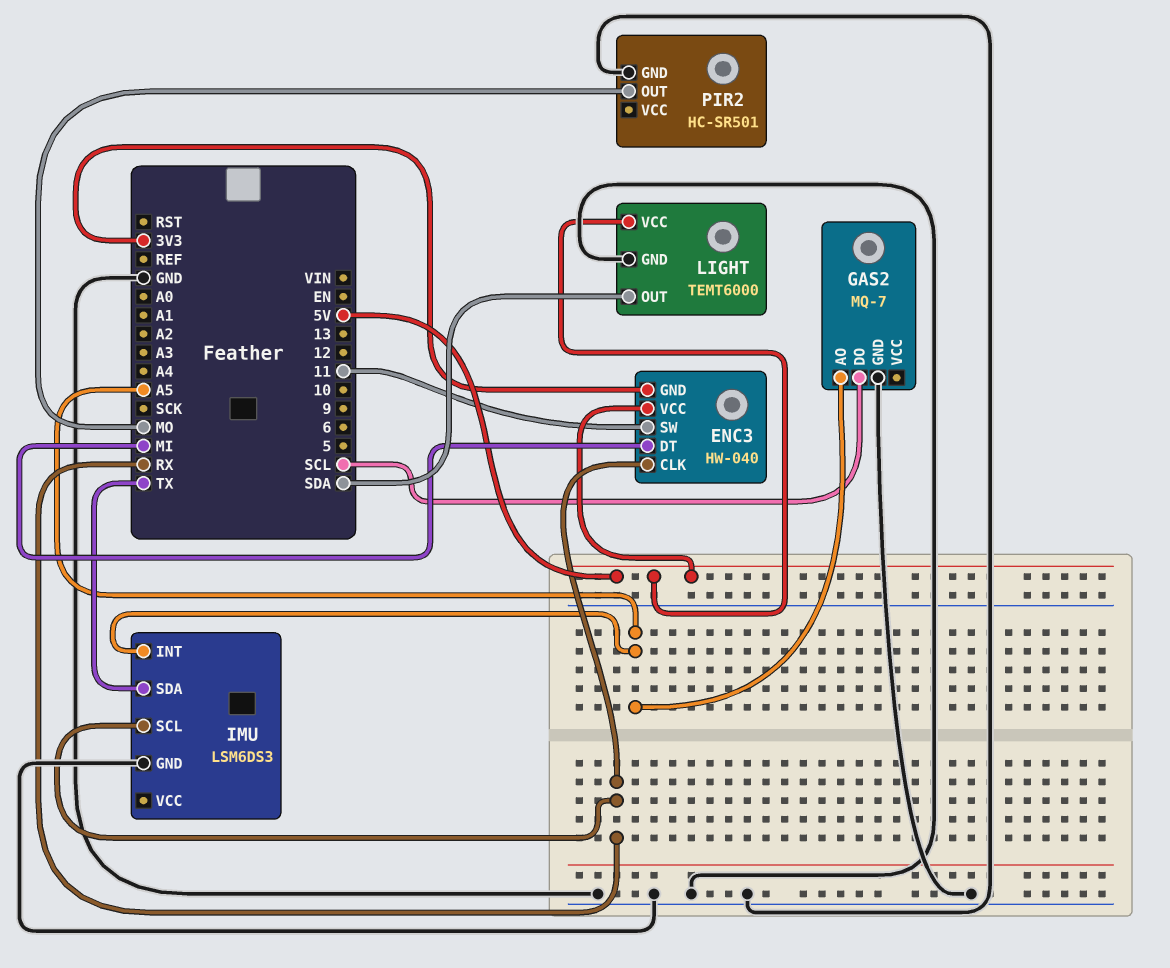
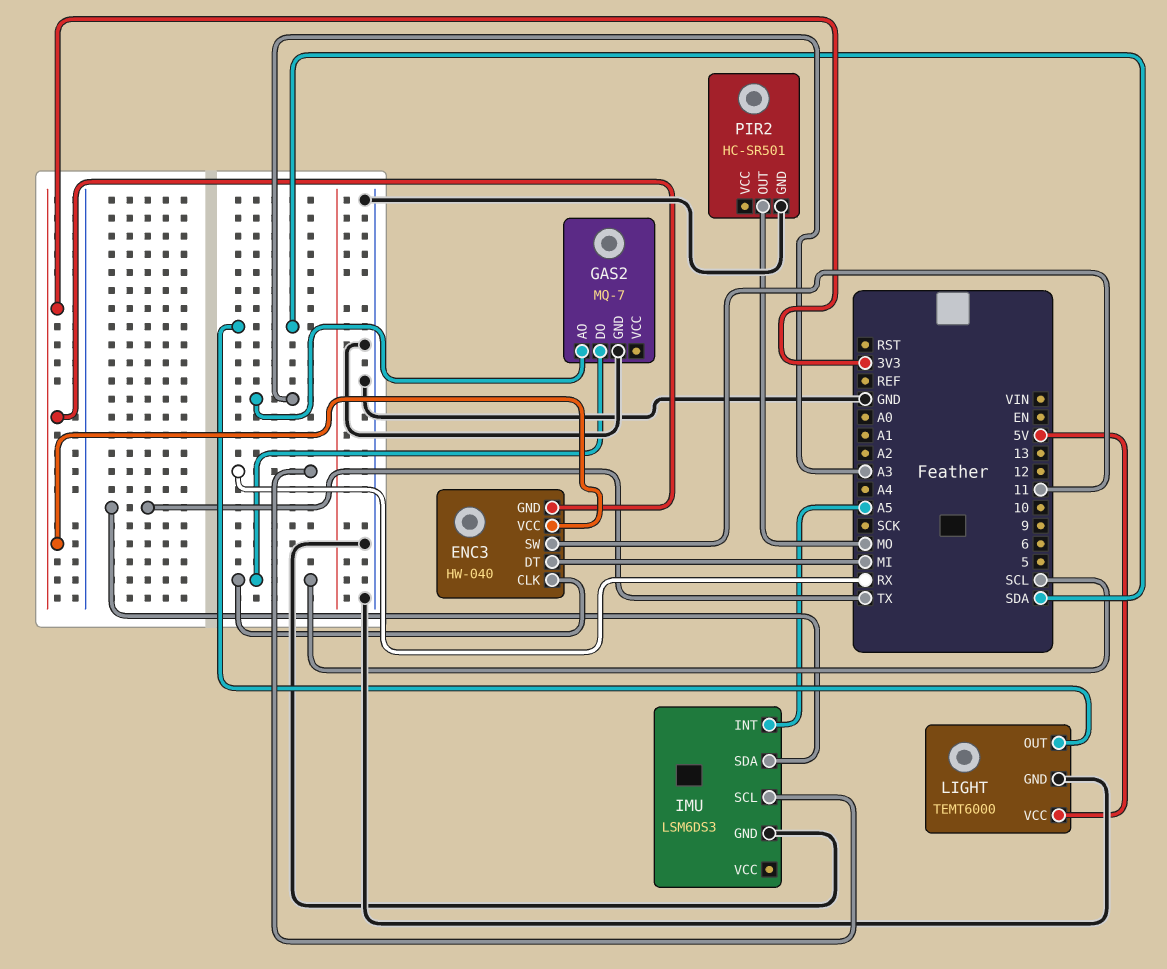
ENC3 pin CLK: RX -> SCL
ENC3 pin VCC: 5V -> 3V3
GAS2 pin AO: A5 -> A3

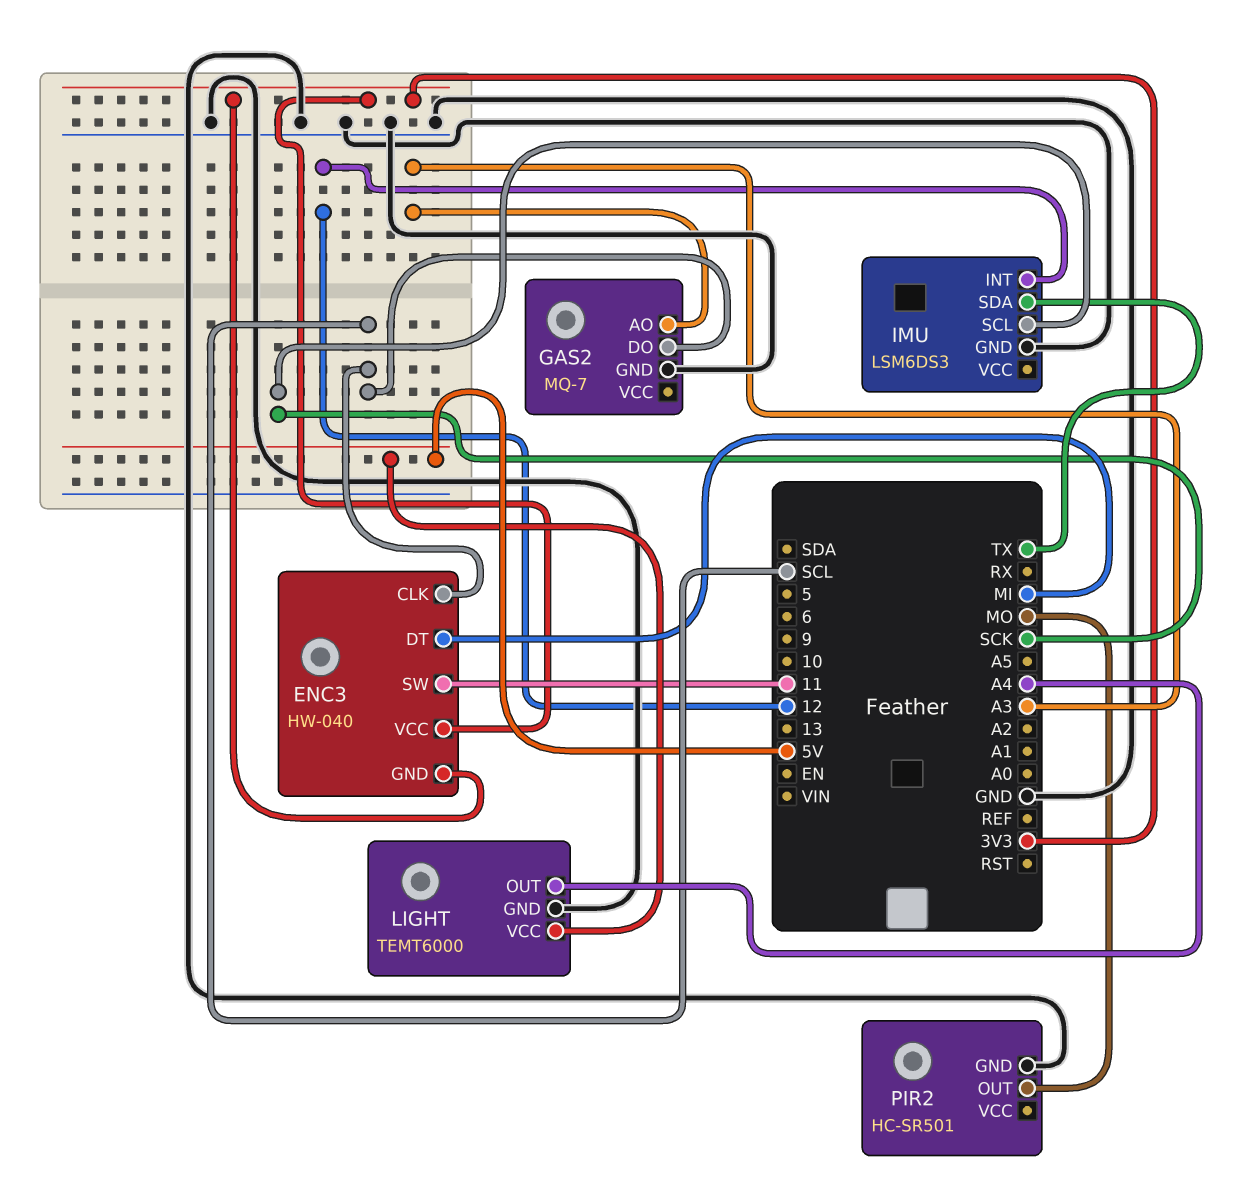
IMU pin INT: A5 -> 12
IMU pin SCL: RX -> SCK
LIGHT pin OUT: SDA -> A4

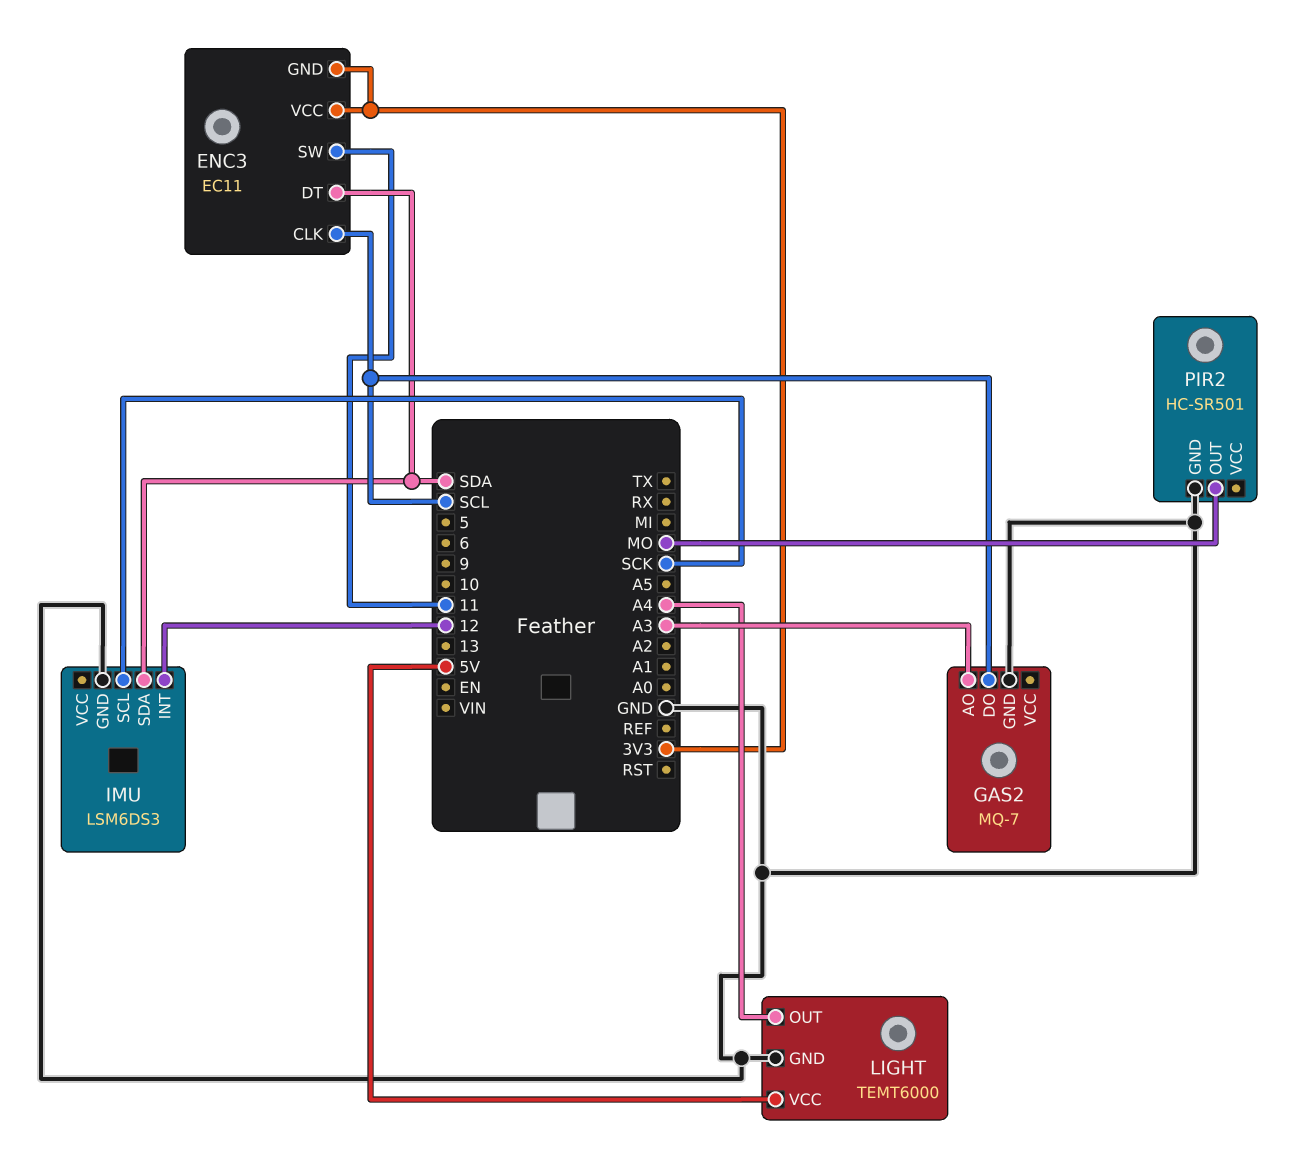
ENC3: HW-040 -> EC11
ENC3 pin DT: MI -> SDA
IMU pin SDA: TX -> SDA

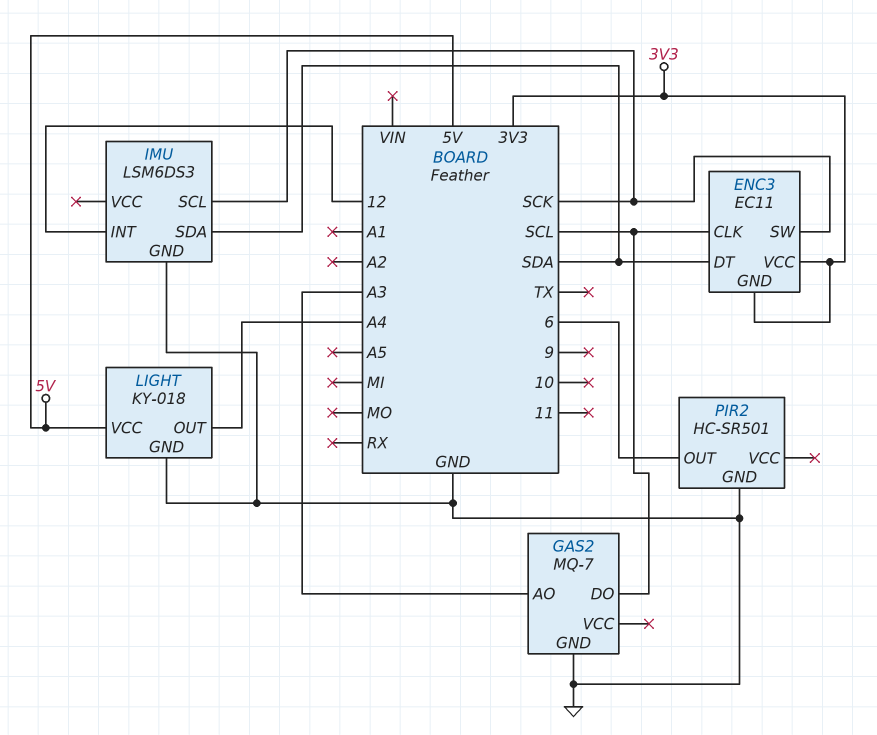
ENC3 pin SW: 11 -> SCK
LIGHT: TEMT6000 -> KY-018
PIR2 pin OUT: MO -> 6

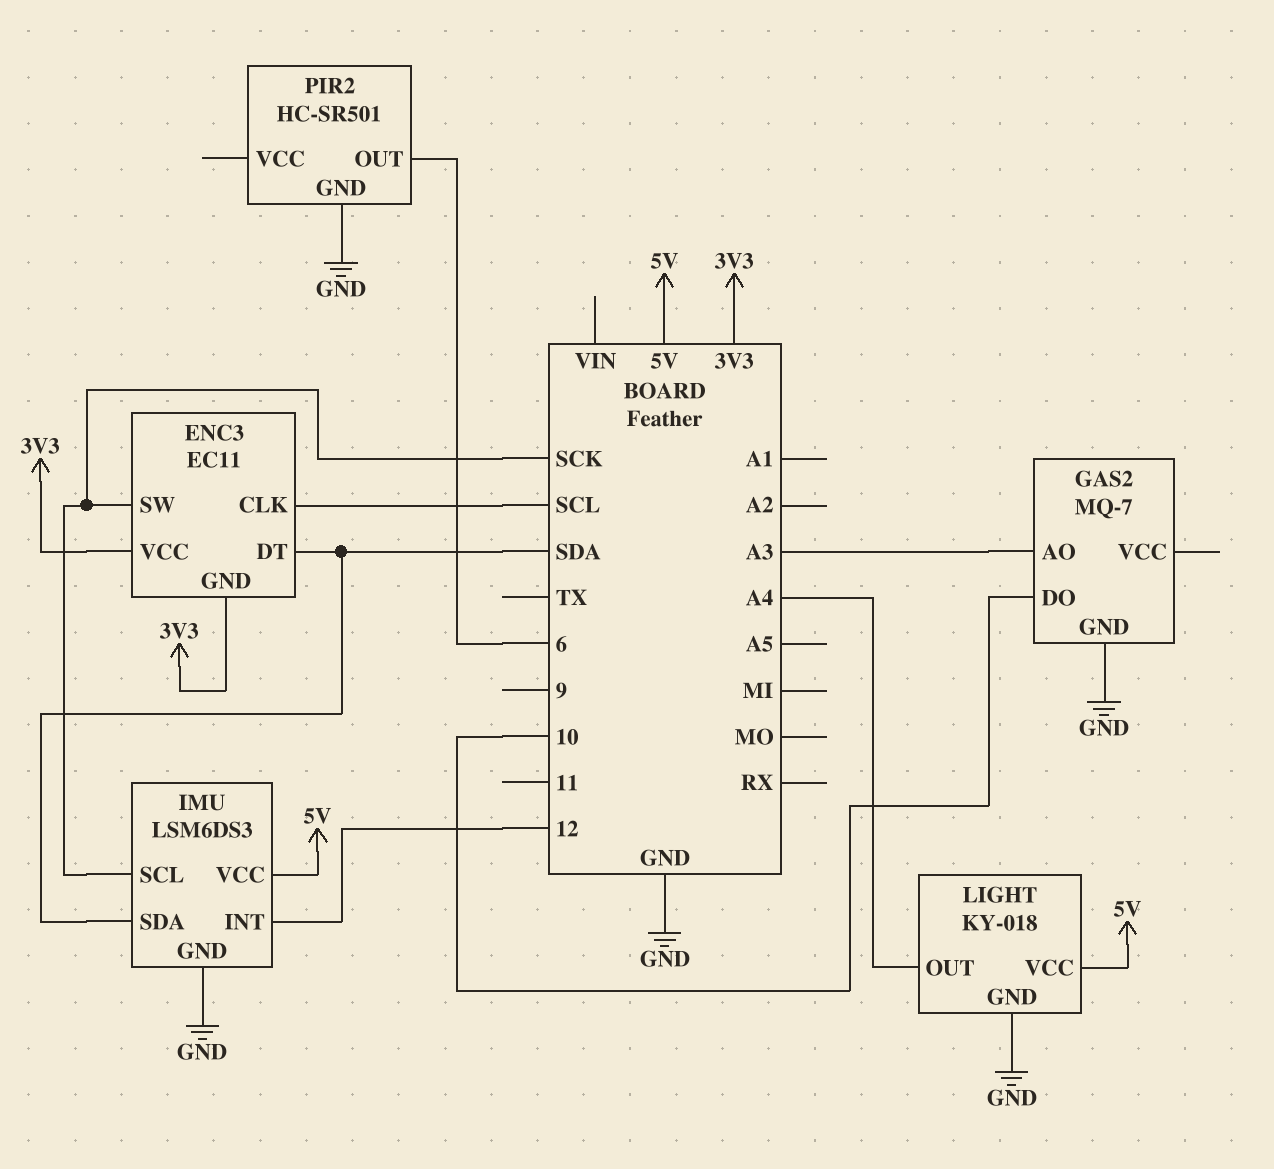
GAS2 pin DO: SCL -> 10
IMU pin VCC: none -> 5V

